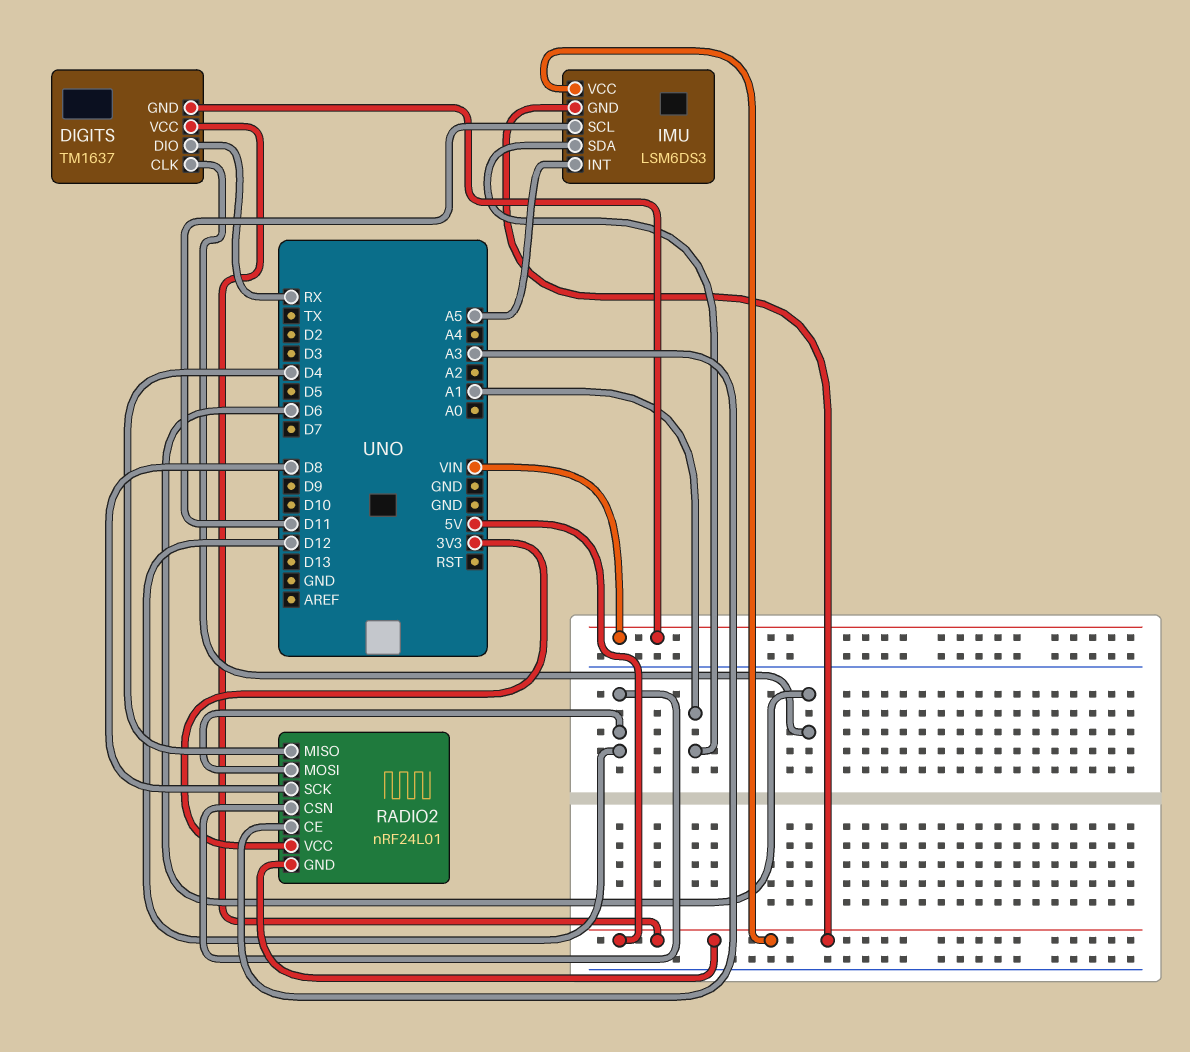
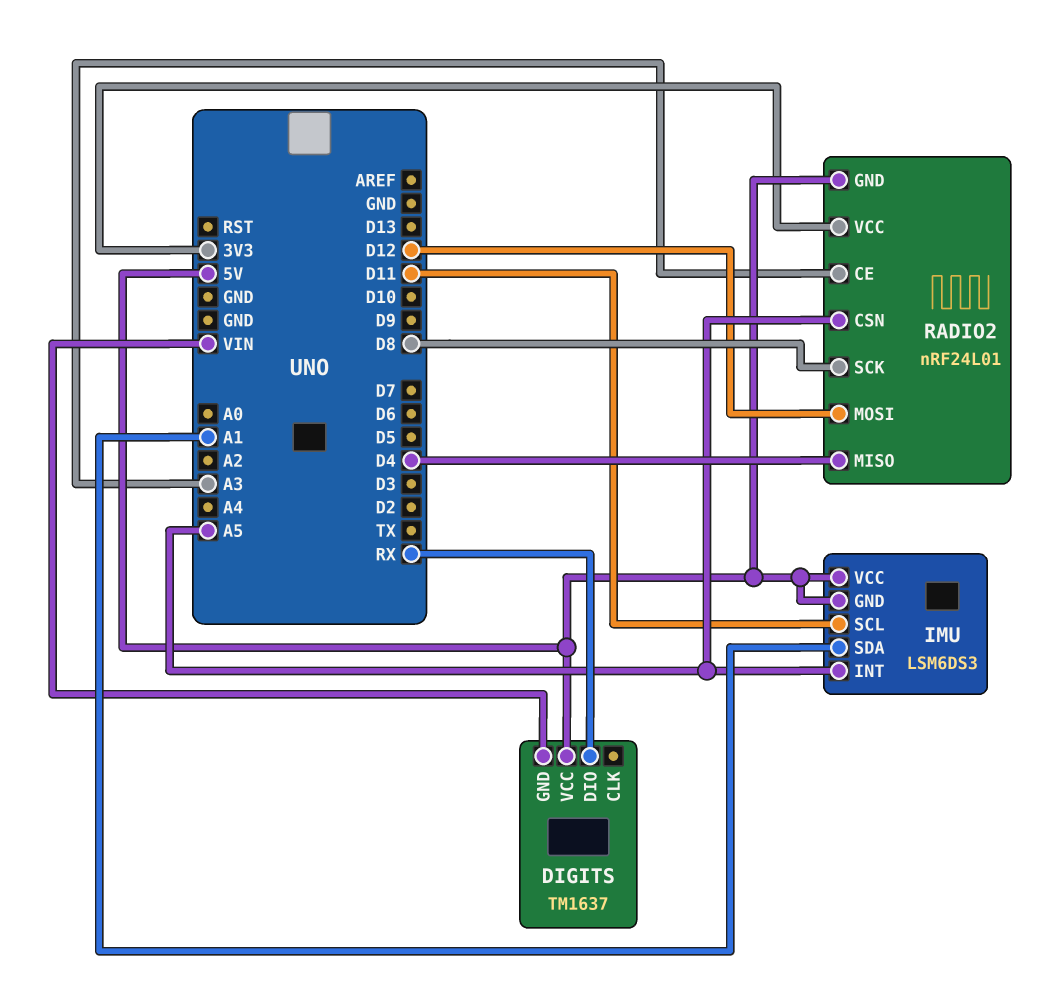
DIGITS pin CLK: D6 -> none
RADIO2 pin CSN: D12 -> A5

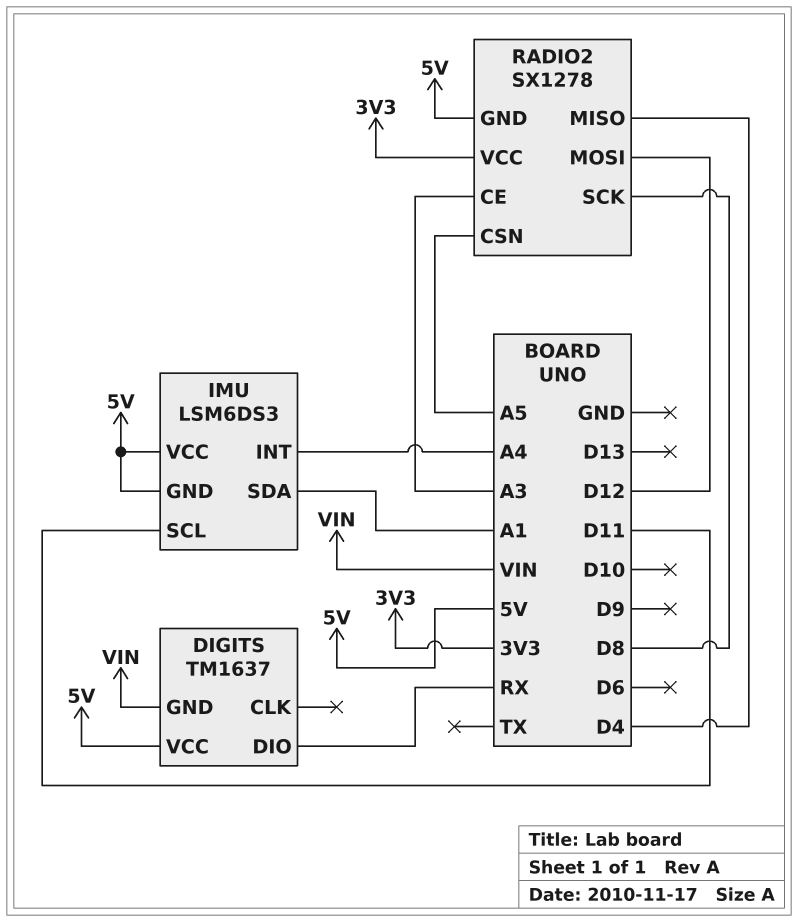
IMU pin INT: A5 -> A4
RADIO2: nRF24L01 -> SX1278

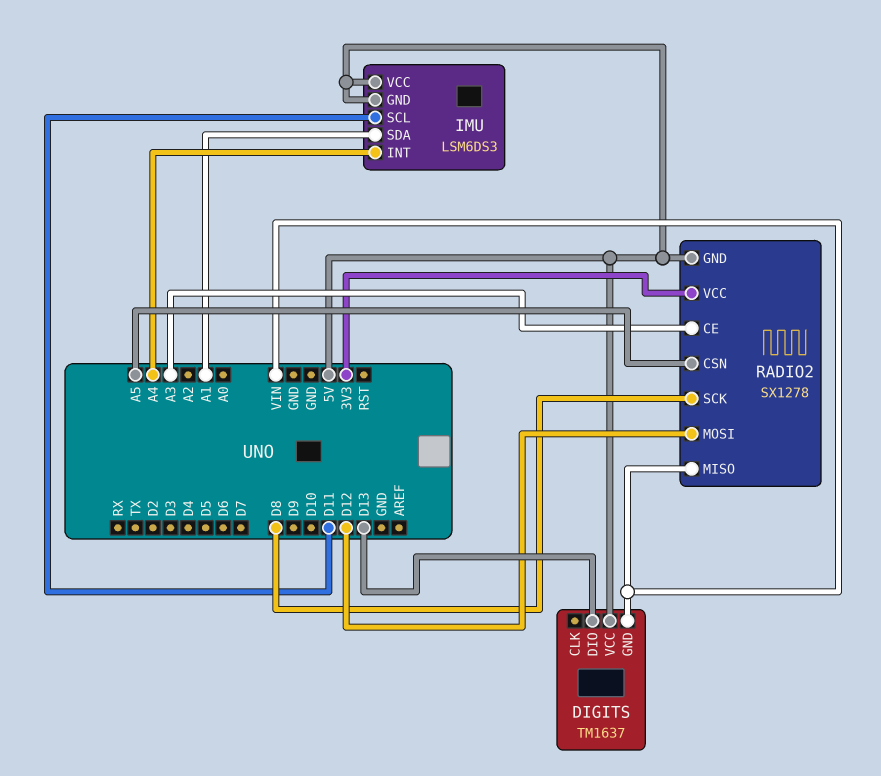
DIGITS pin DIO: RX -> D13
RADIO2 pin MISO: D4 -> VIN

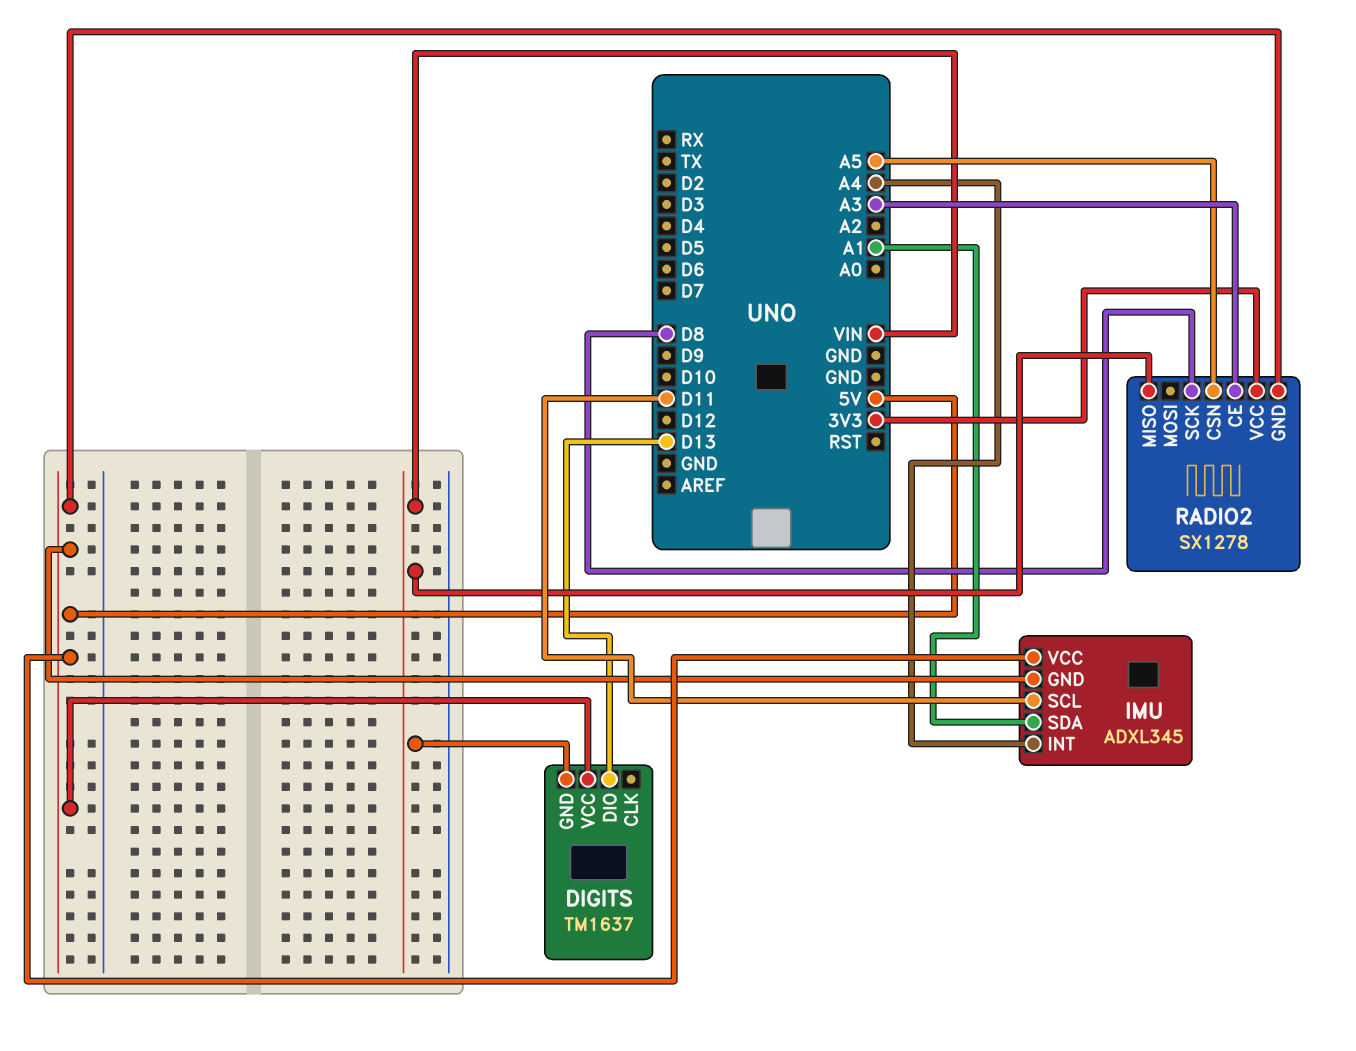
IMU: LSM6DS3 -> ADXL345
RADIO2 pin MOSI: D12 -> none

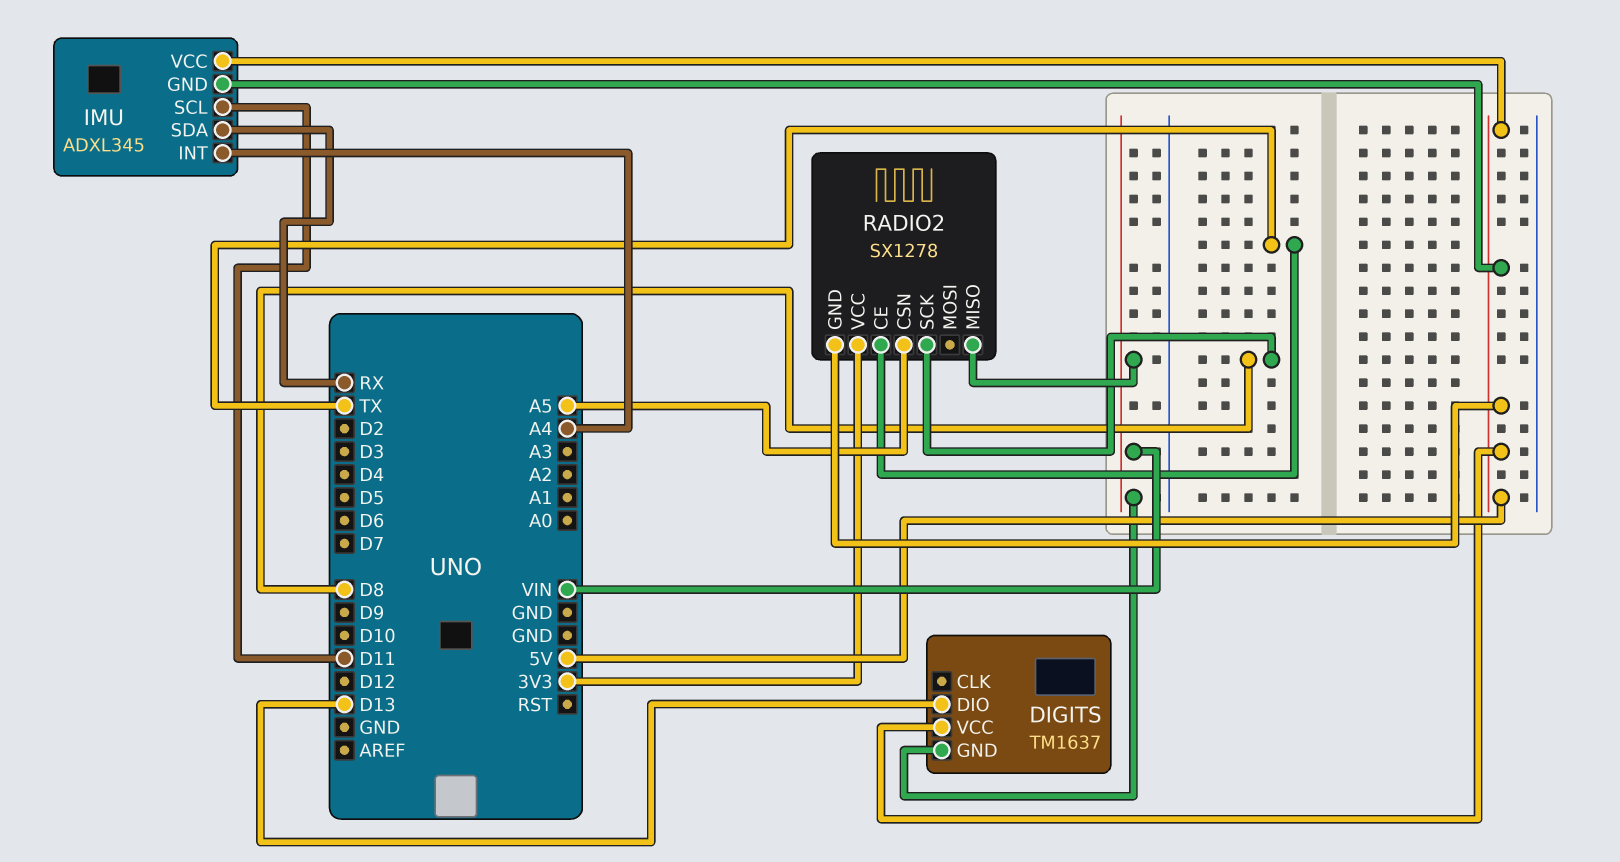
IMU pin SDA: A1 -> RX
RADIO2 pin CE: A3 -> TX

